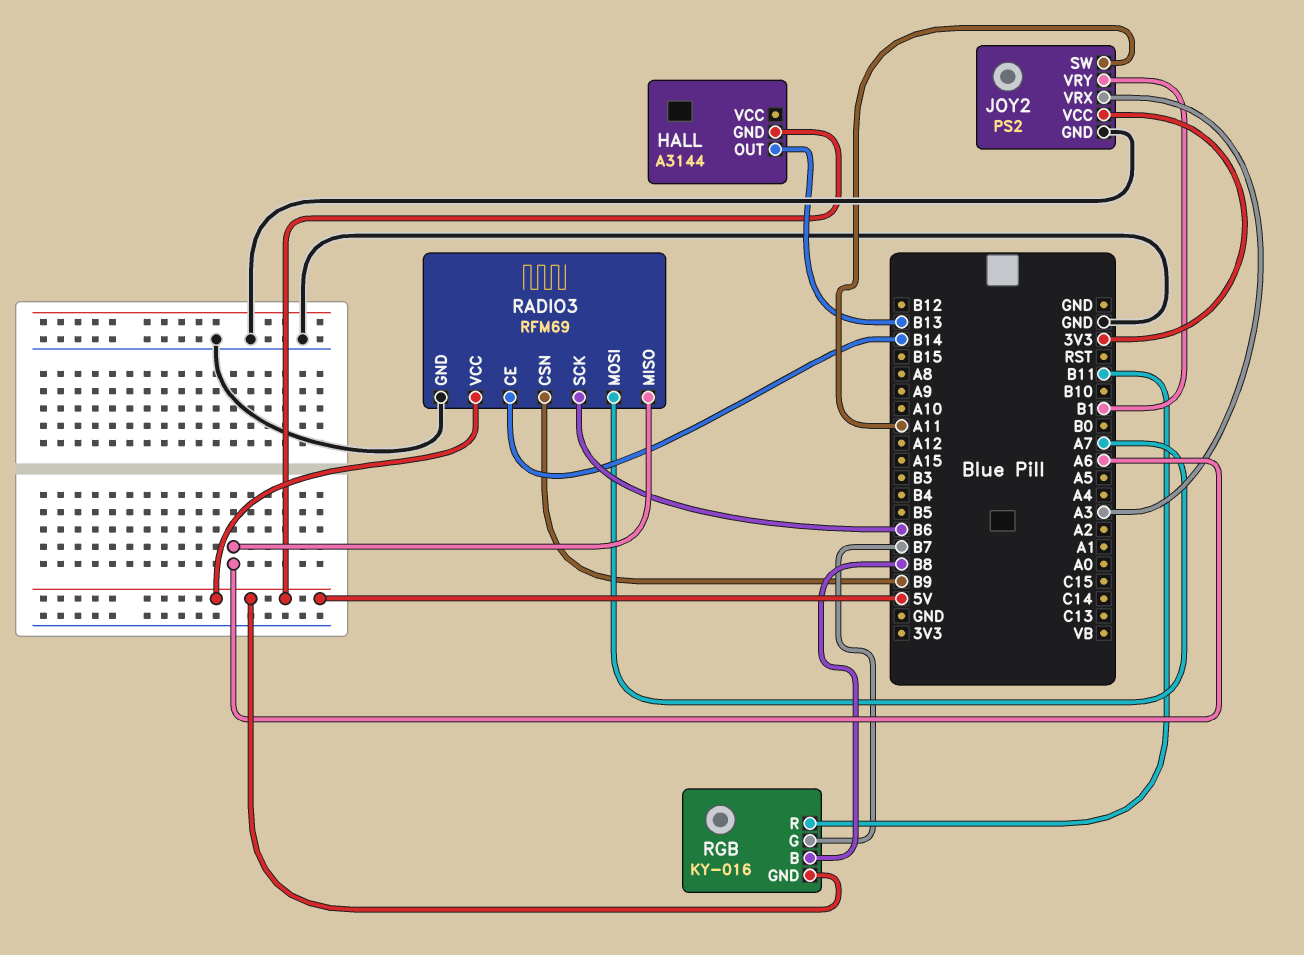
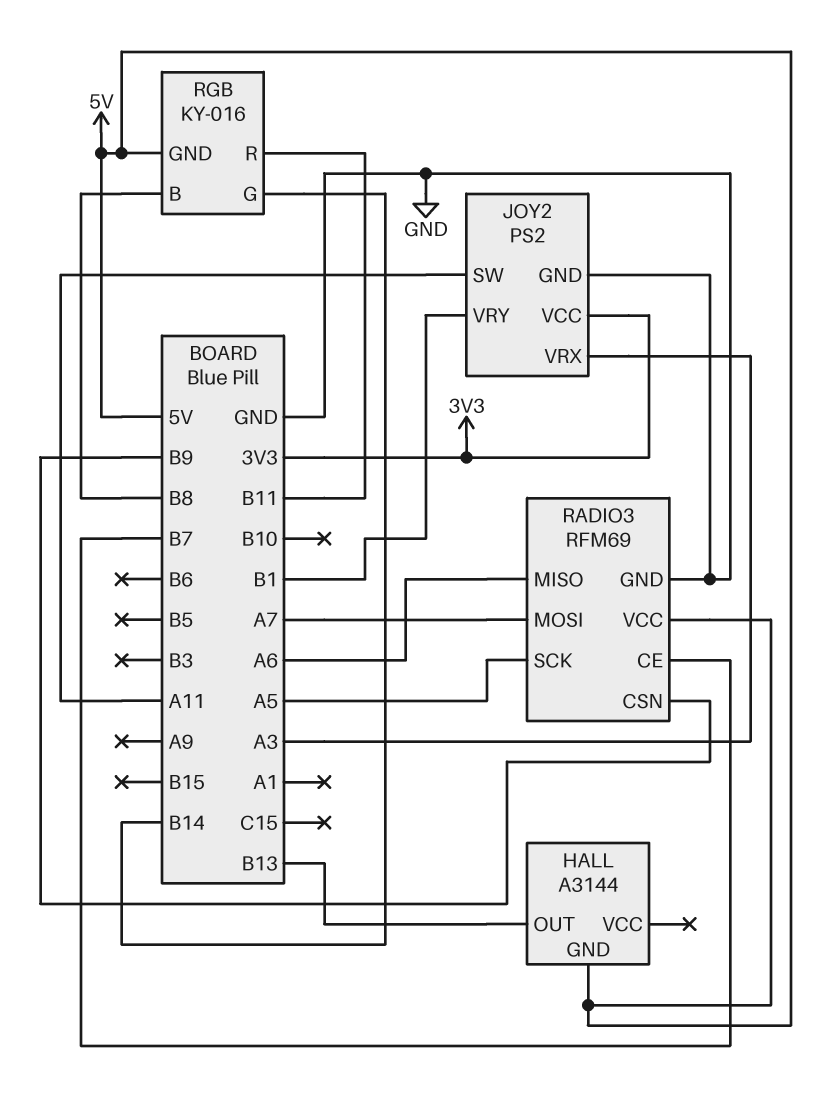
RADIO3 pin CE: B14 -> B7
RADIO3 pin SCK: B6 -> A5
RGB pin G: B7 -> B14

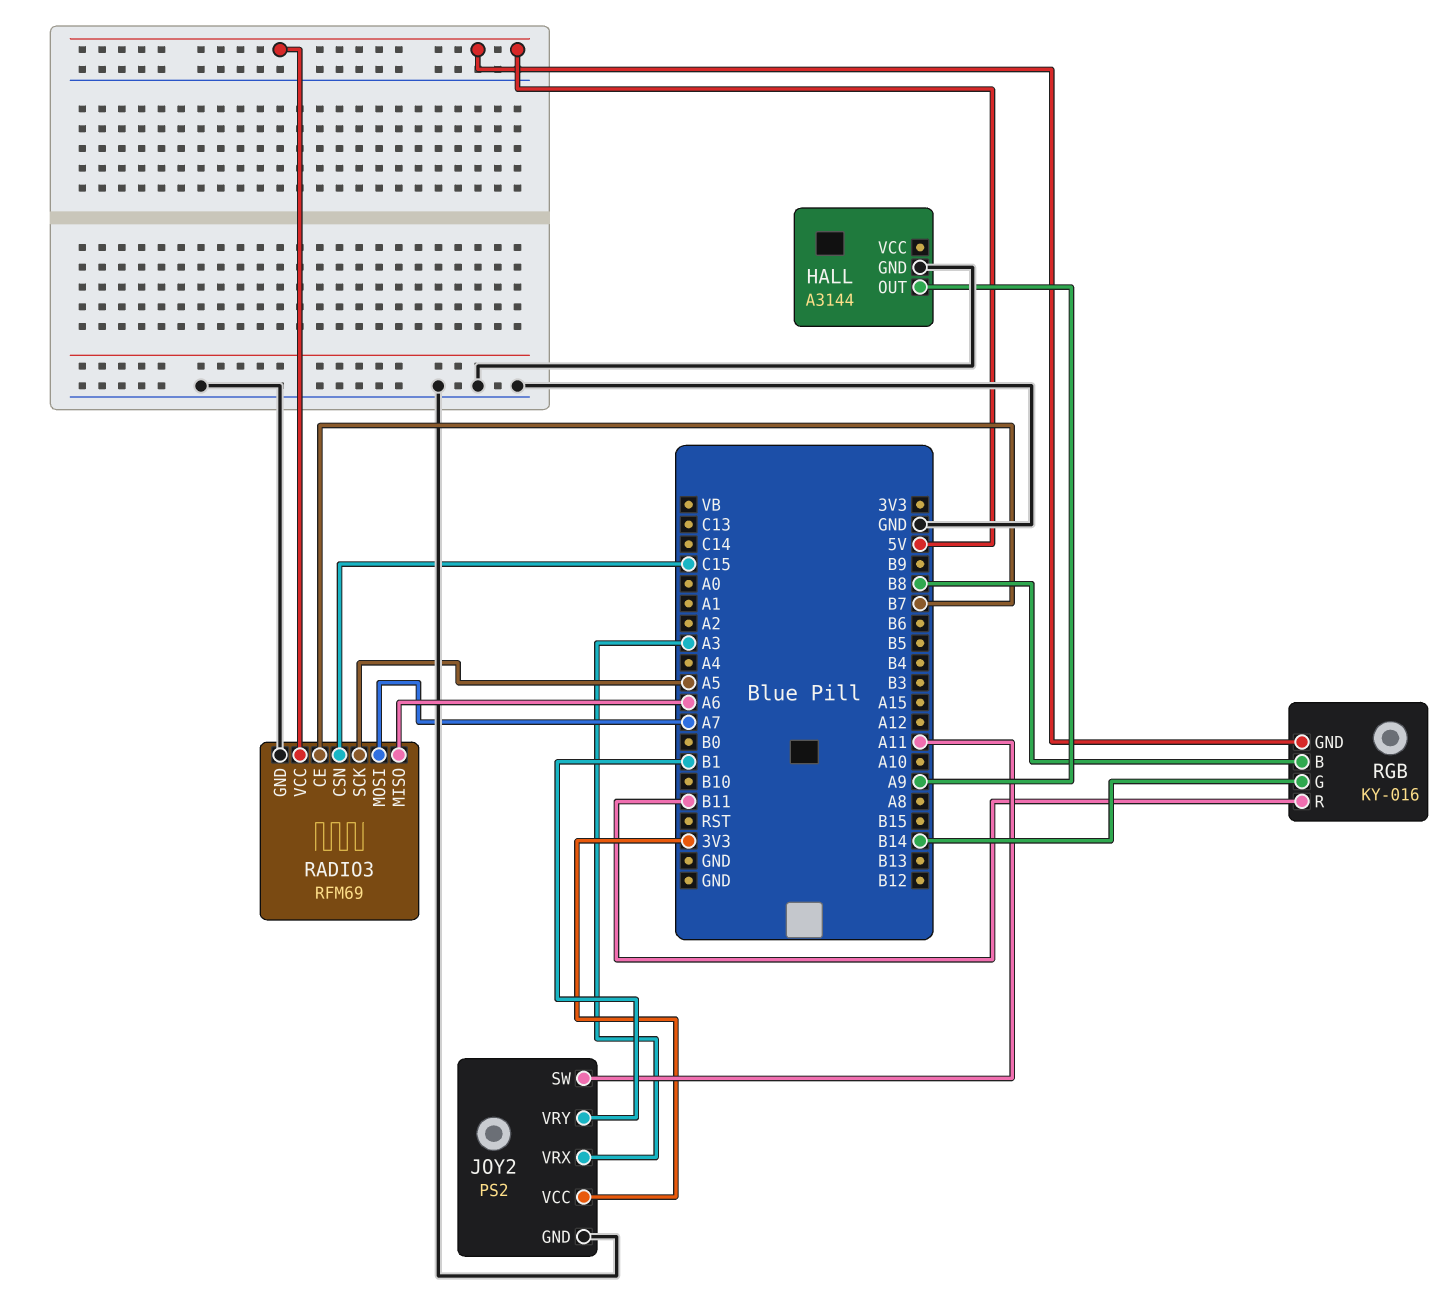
HALL pin GND: 5V -> GND
HALL pin OUT: B13 -> A9
RADIO3 pin CSN: B9 -> C15

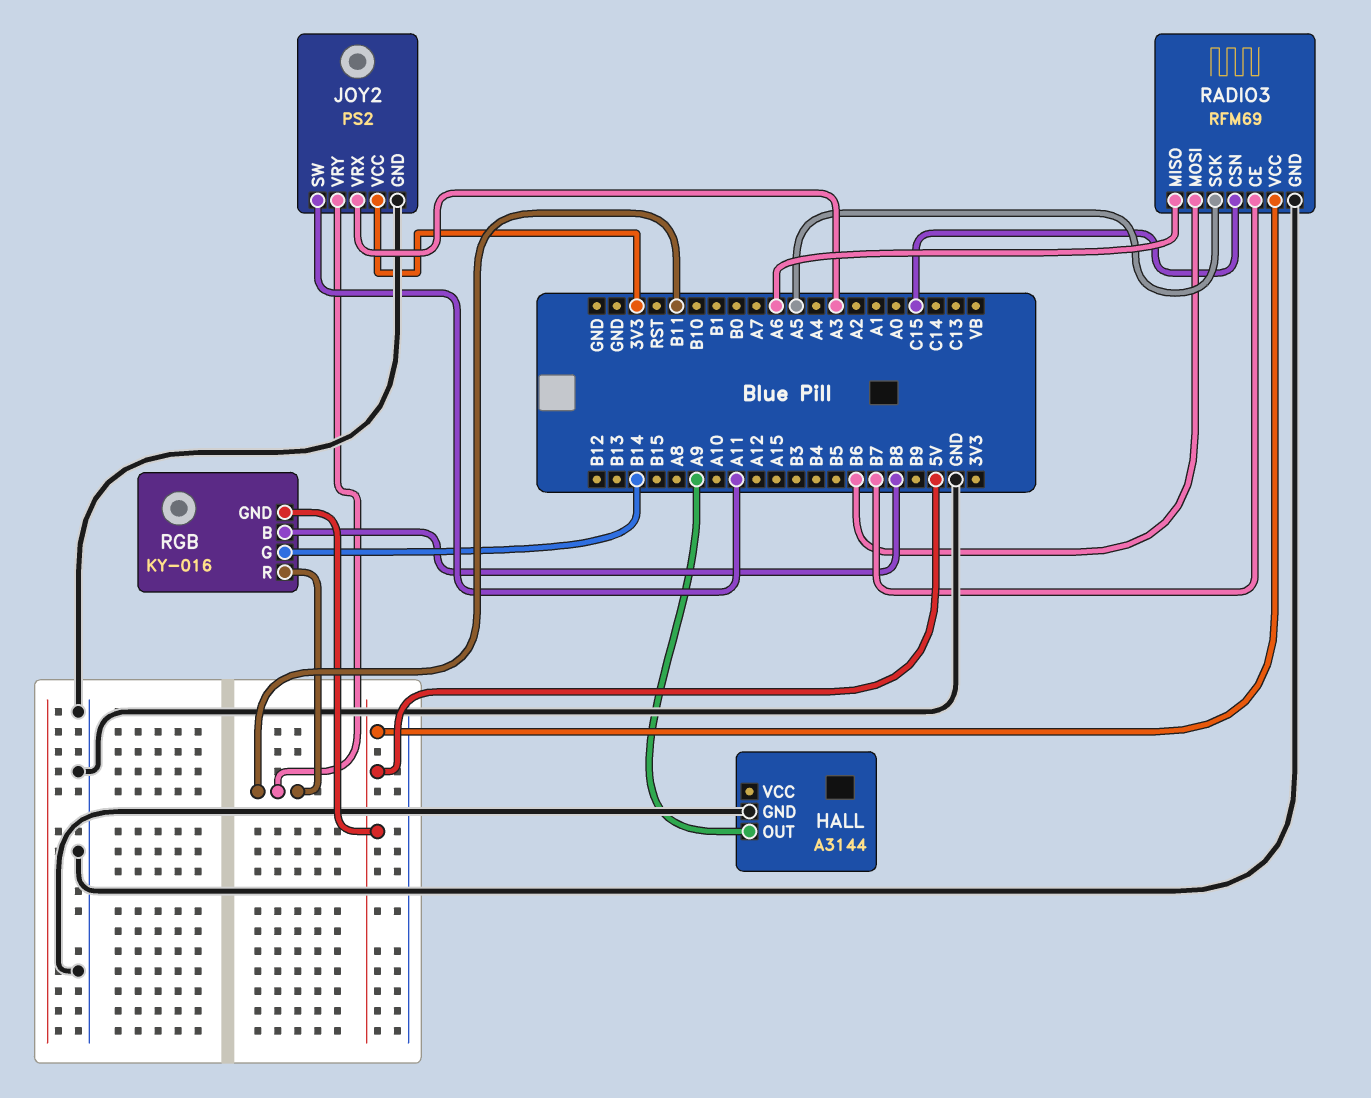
JOY2 pin VRY: B1 -> B11
RADIO3 pin MOSI: A7 -> B6

